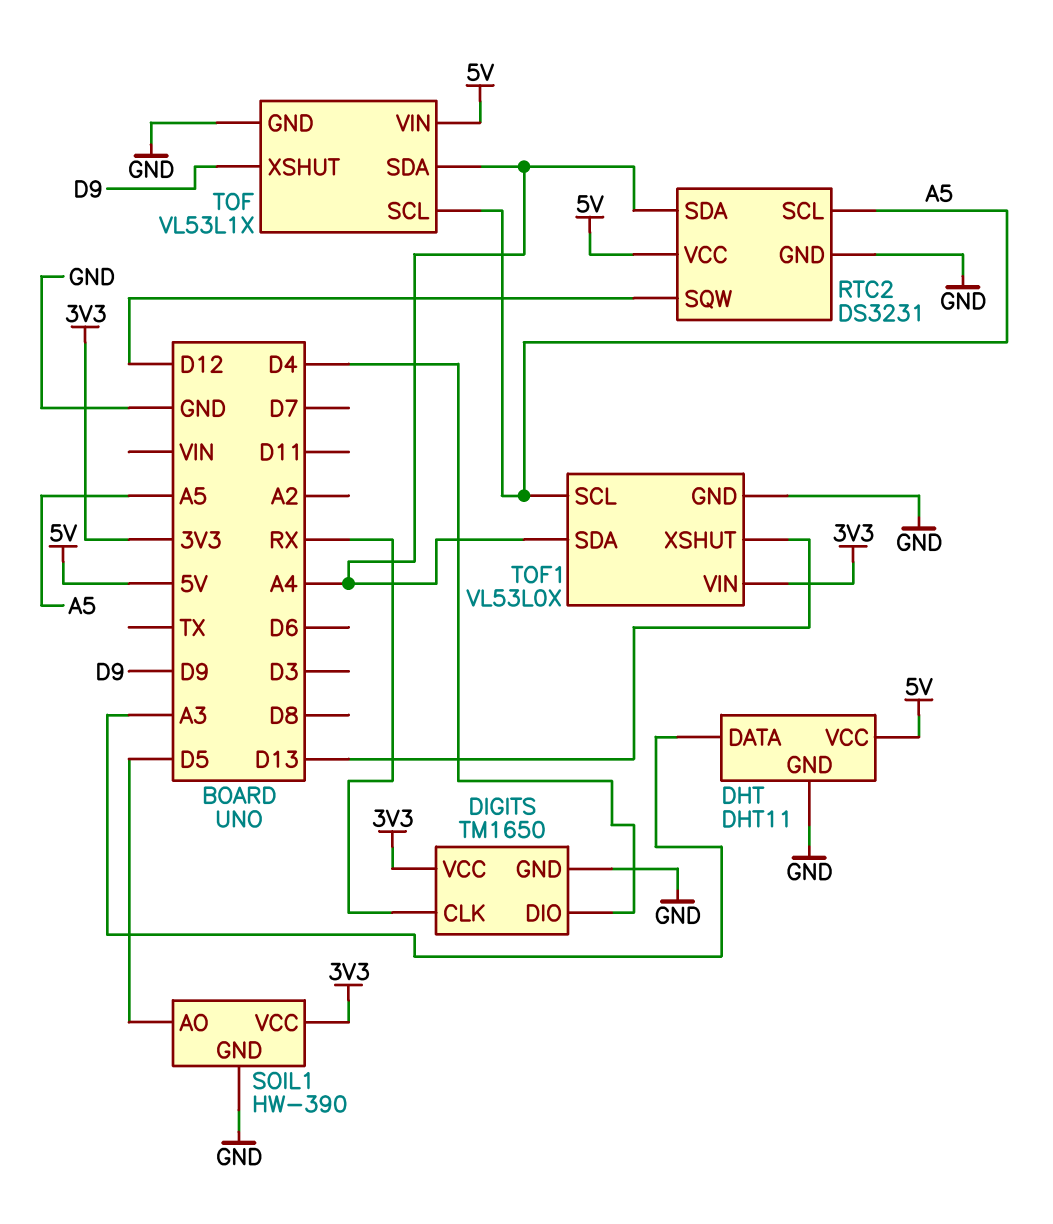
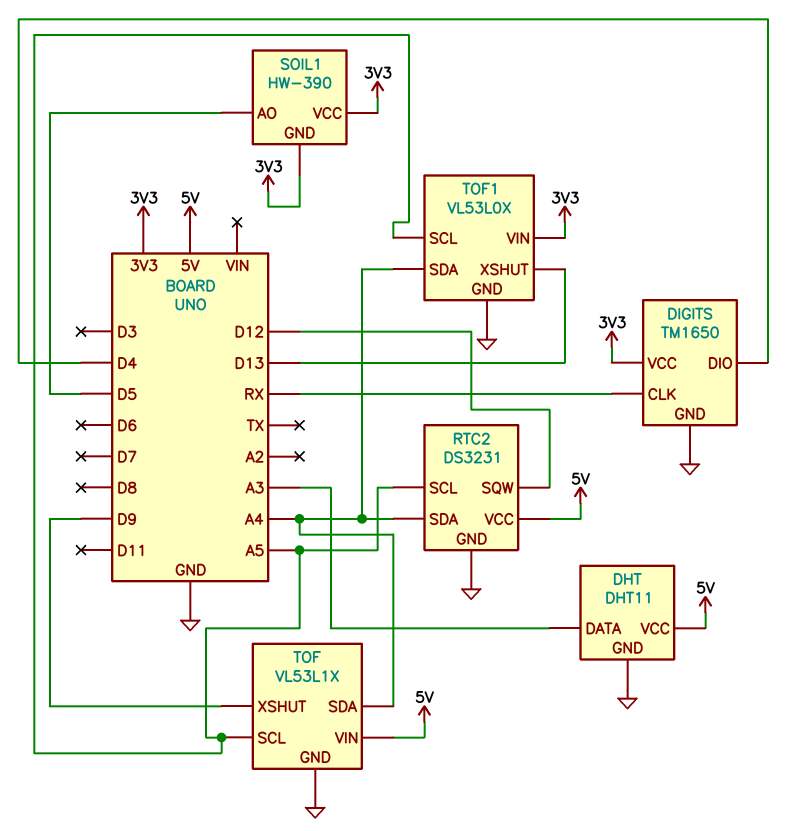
SOIL1 pin GND: GND -> 3V3

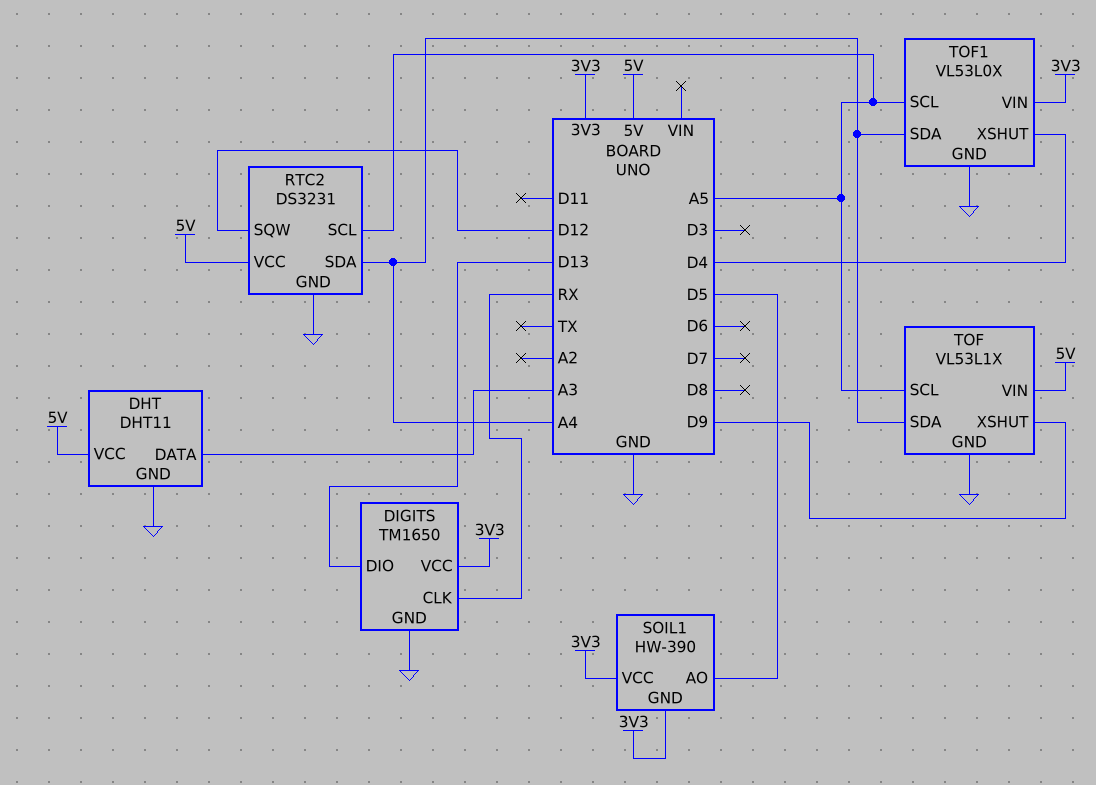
DIGITS pin DIO: D4 -> D13
TOF1 pin XSHUT: D13 -> D4

